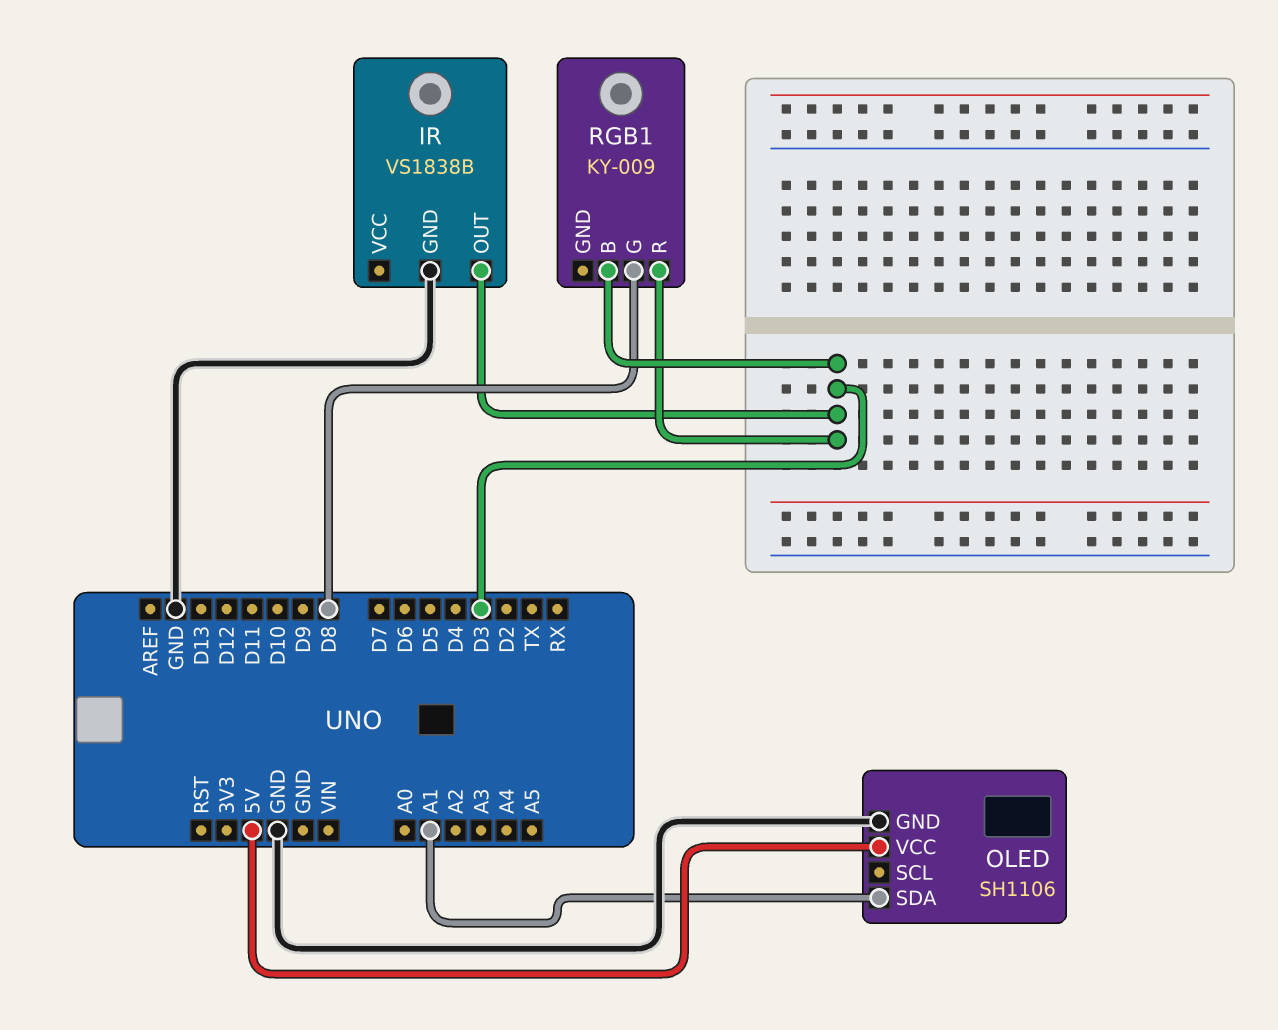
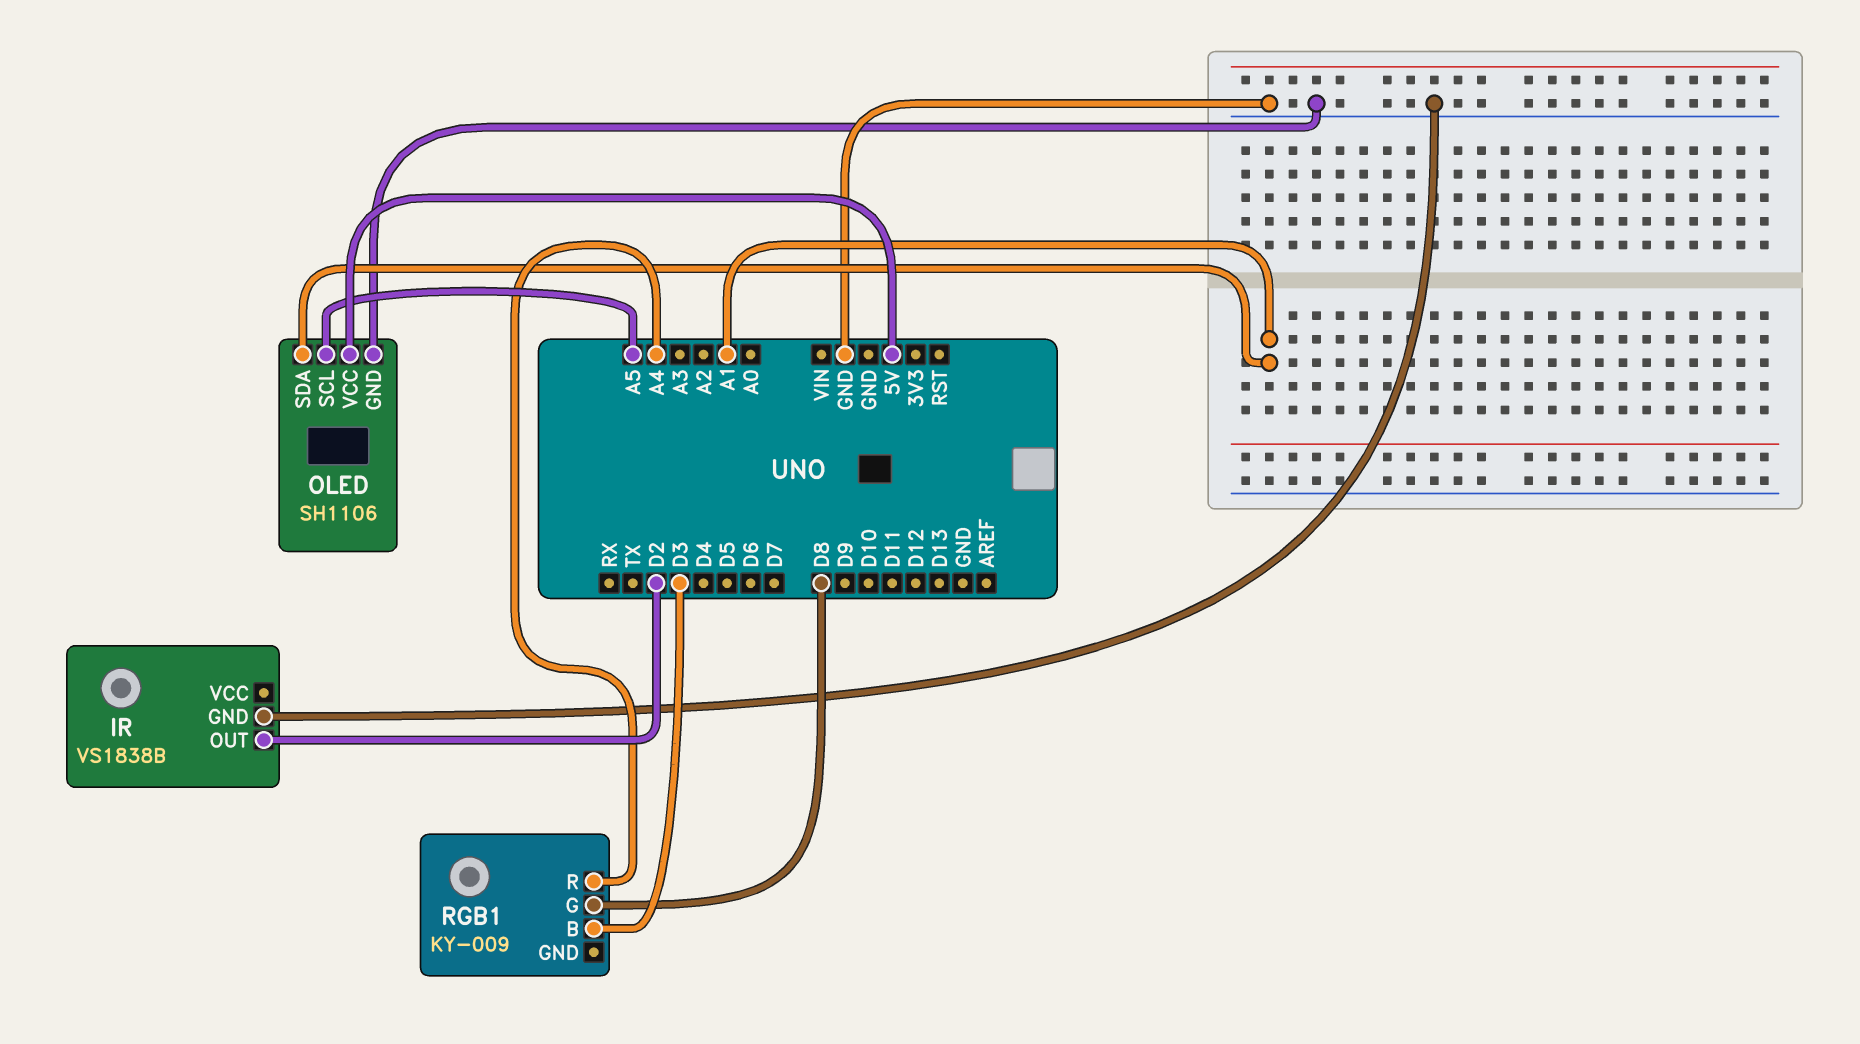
IR pin OUT: D3 -> D2
OLED pin SCL: none -> A5
RGB1 pin R: D3 -> A4

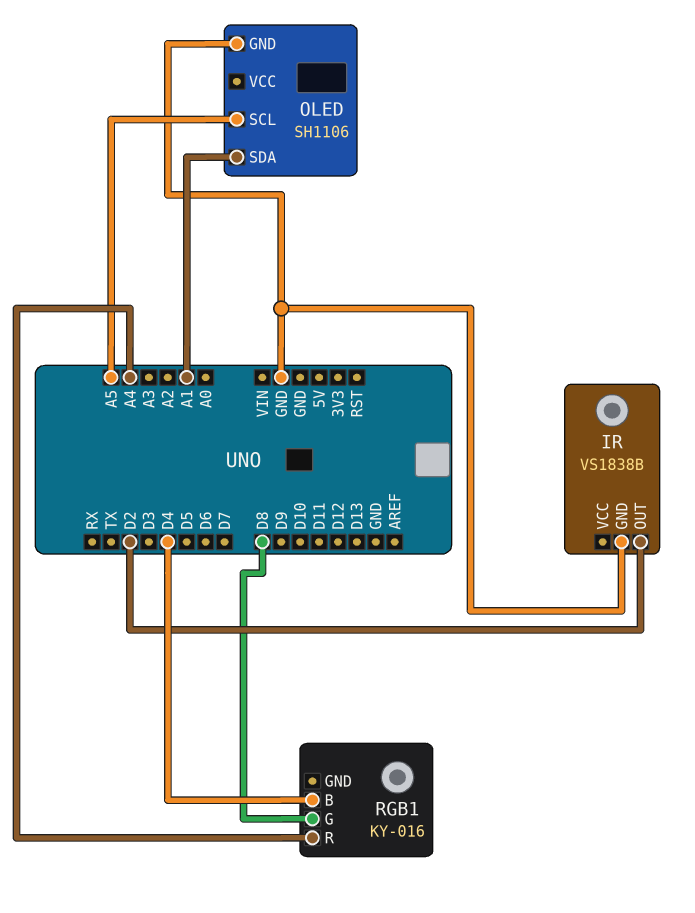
OLED pin VCC: 5V -> none
RGB1: KY-009 -> KY-016
RGB1 pin B: D3 -> D4

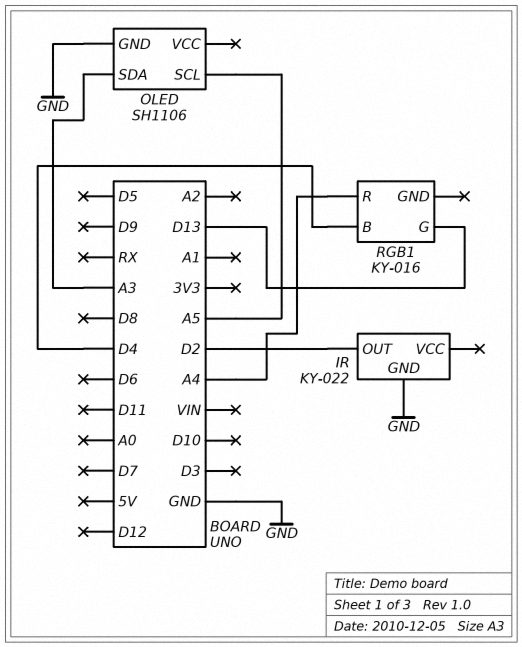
IR: VS1838B -> KY-022
OLED pin SDA: A1 -> A3
RGB1 pin G: D8 -> D13

